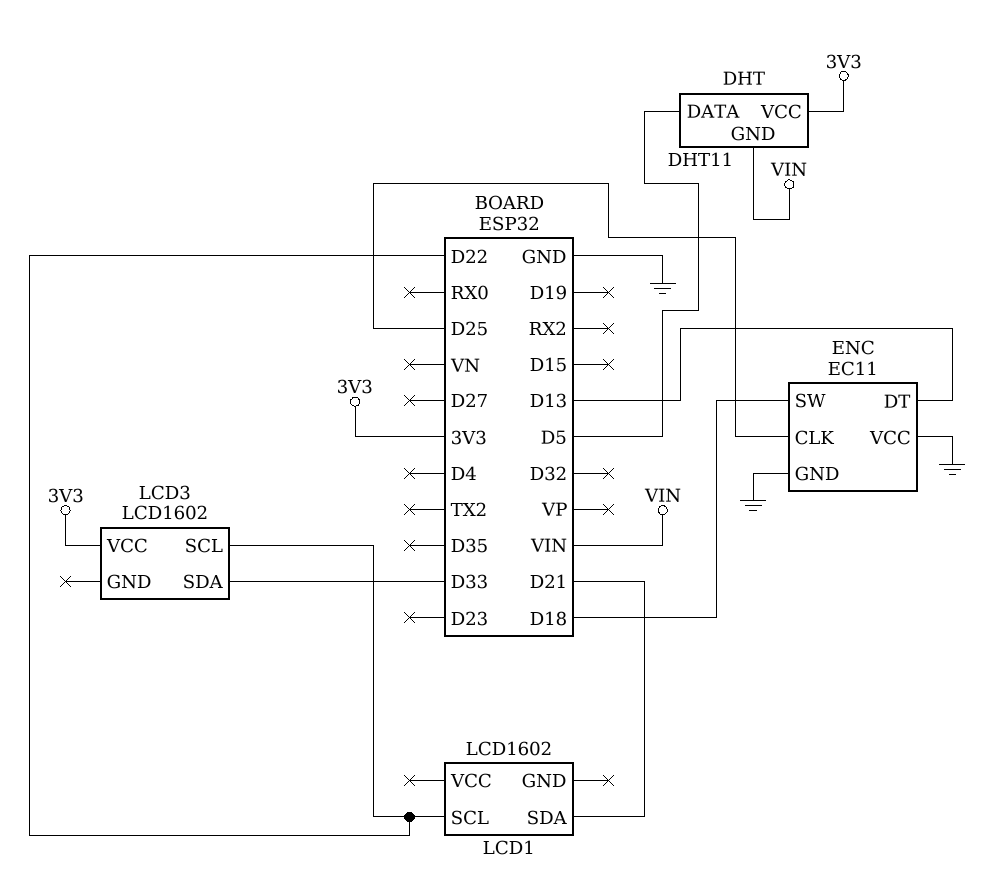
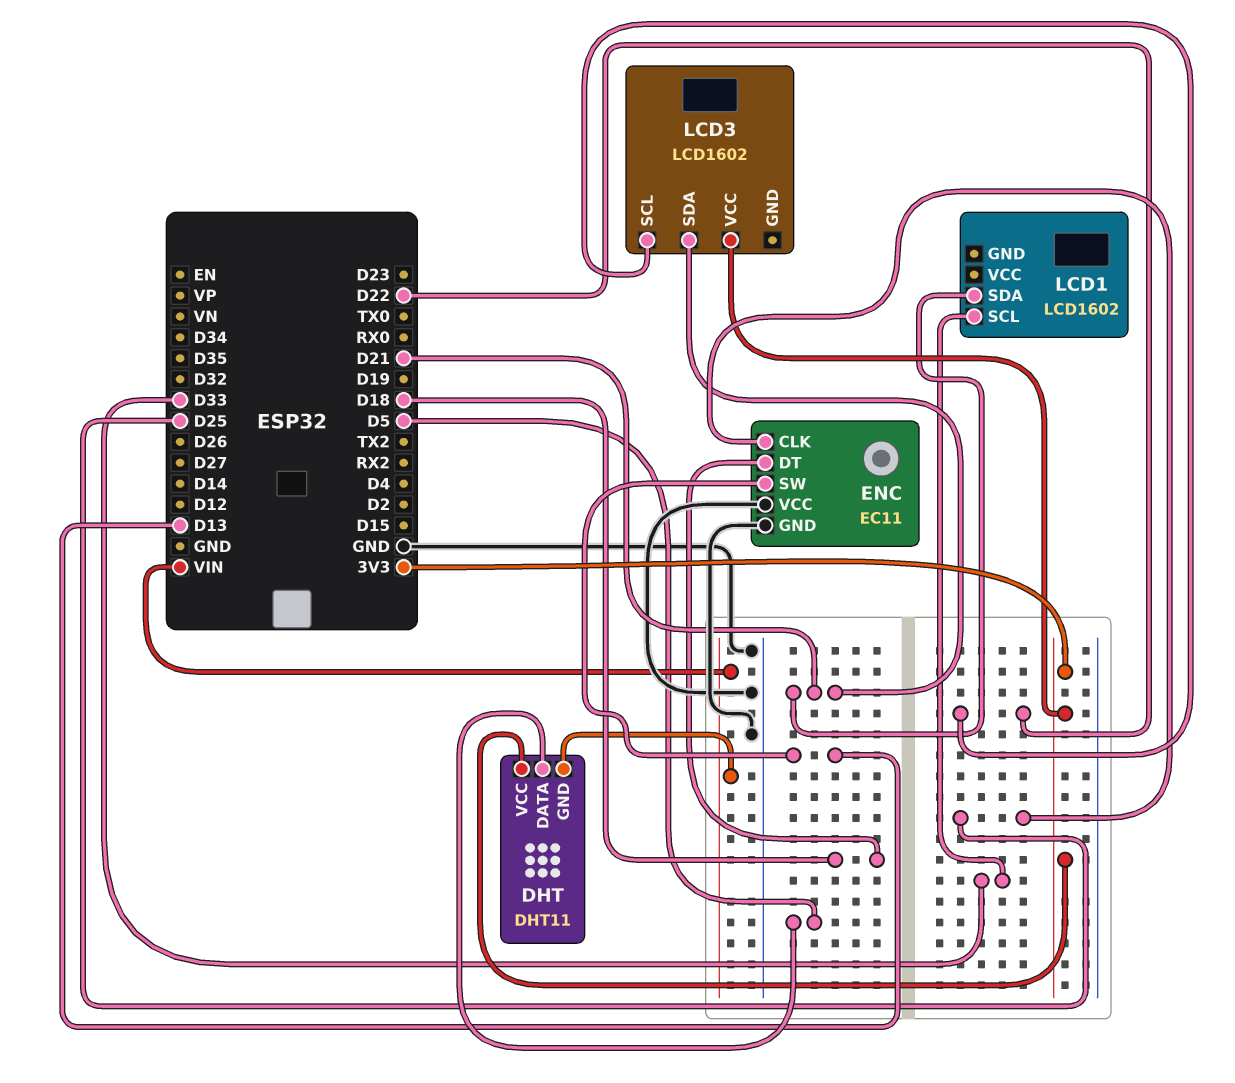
ENC pin DT: D13 -> D18
ENC pin SW: D18 -> D13
LCD1 pin SCL: D22 -> D33
LCD3 pin SDA: D33 -> D21

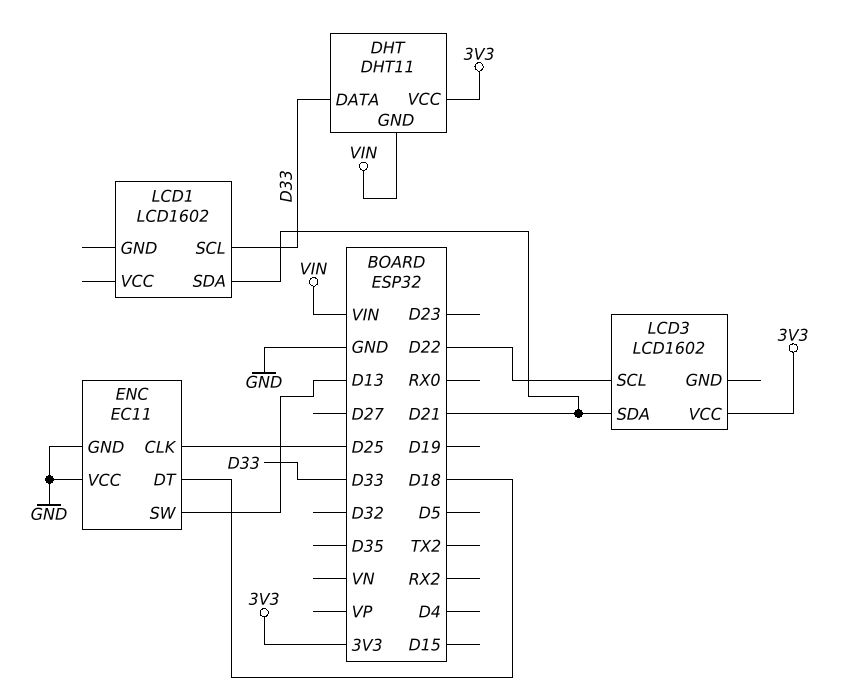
DHT pin DATA: D5 -> D33

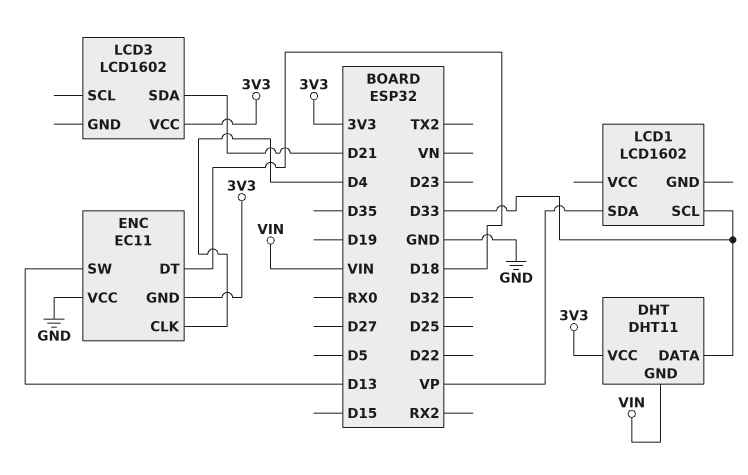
ENC pin CLK: D25 -> D4
ENC pin GND: GND -> 3V3
LCD1 pin SDA: D21 -> VP
LCD3 pin SCL: D22 -> none

